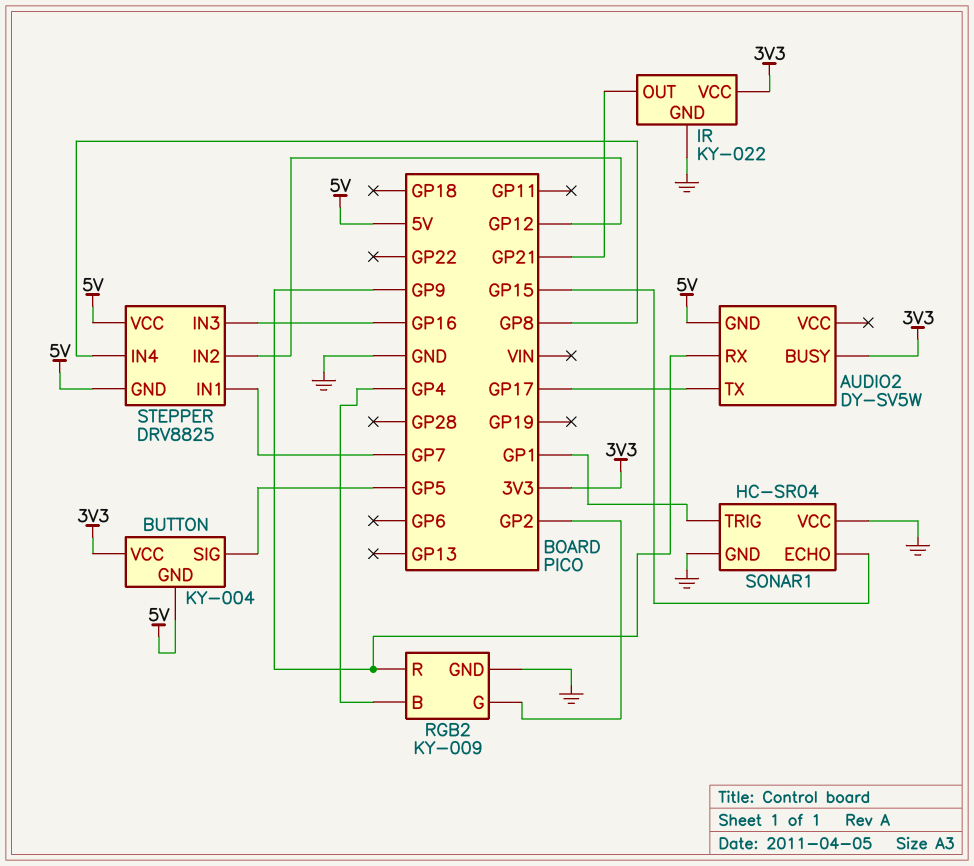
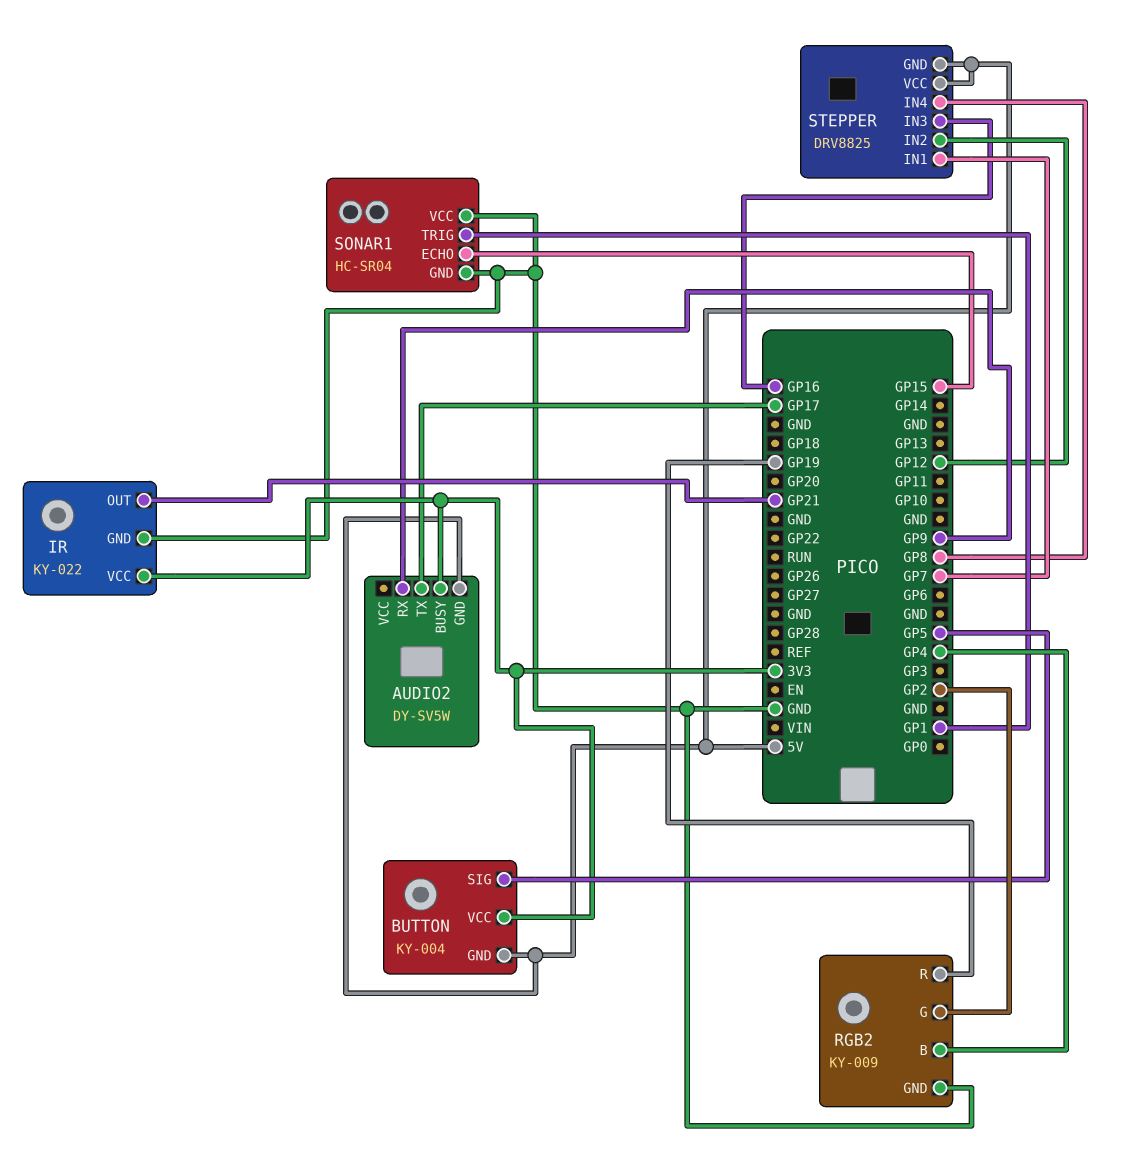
RGB2 pin R: GP9 -> GP19

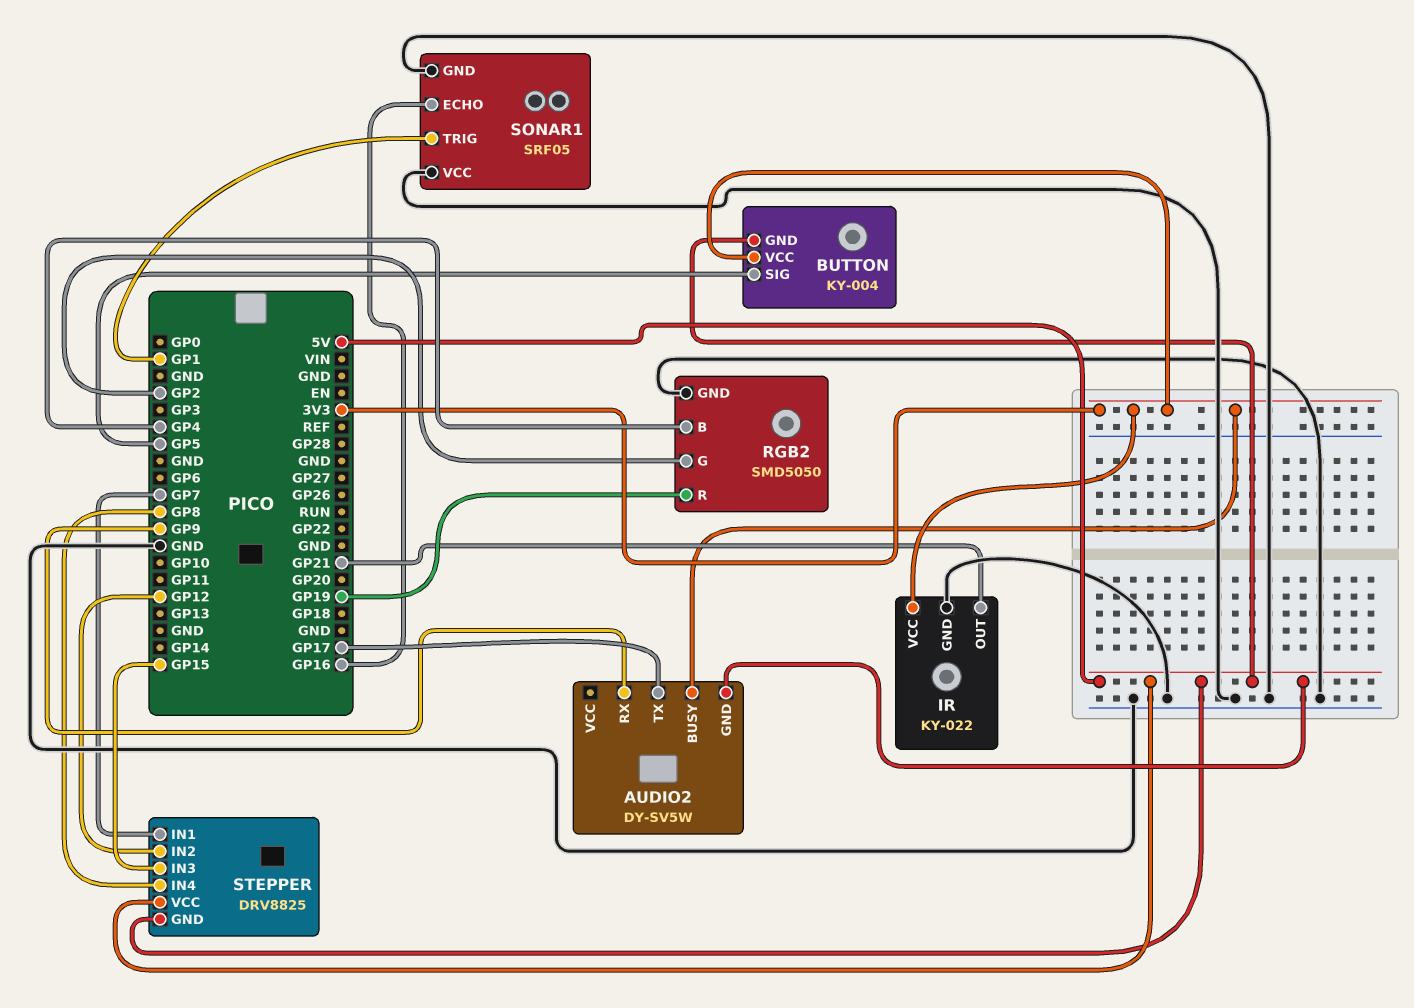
RGB2: KY-009 -> SMD5050
SONAR1: HC-SR04 -> SRF05
SONAR1 pin ECHO: GP15 -> GP16
STEPPER pin IN3: GP16 -> GP15

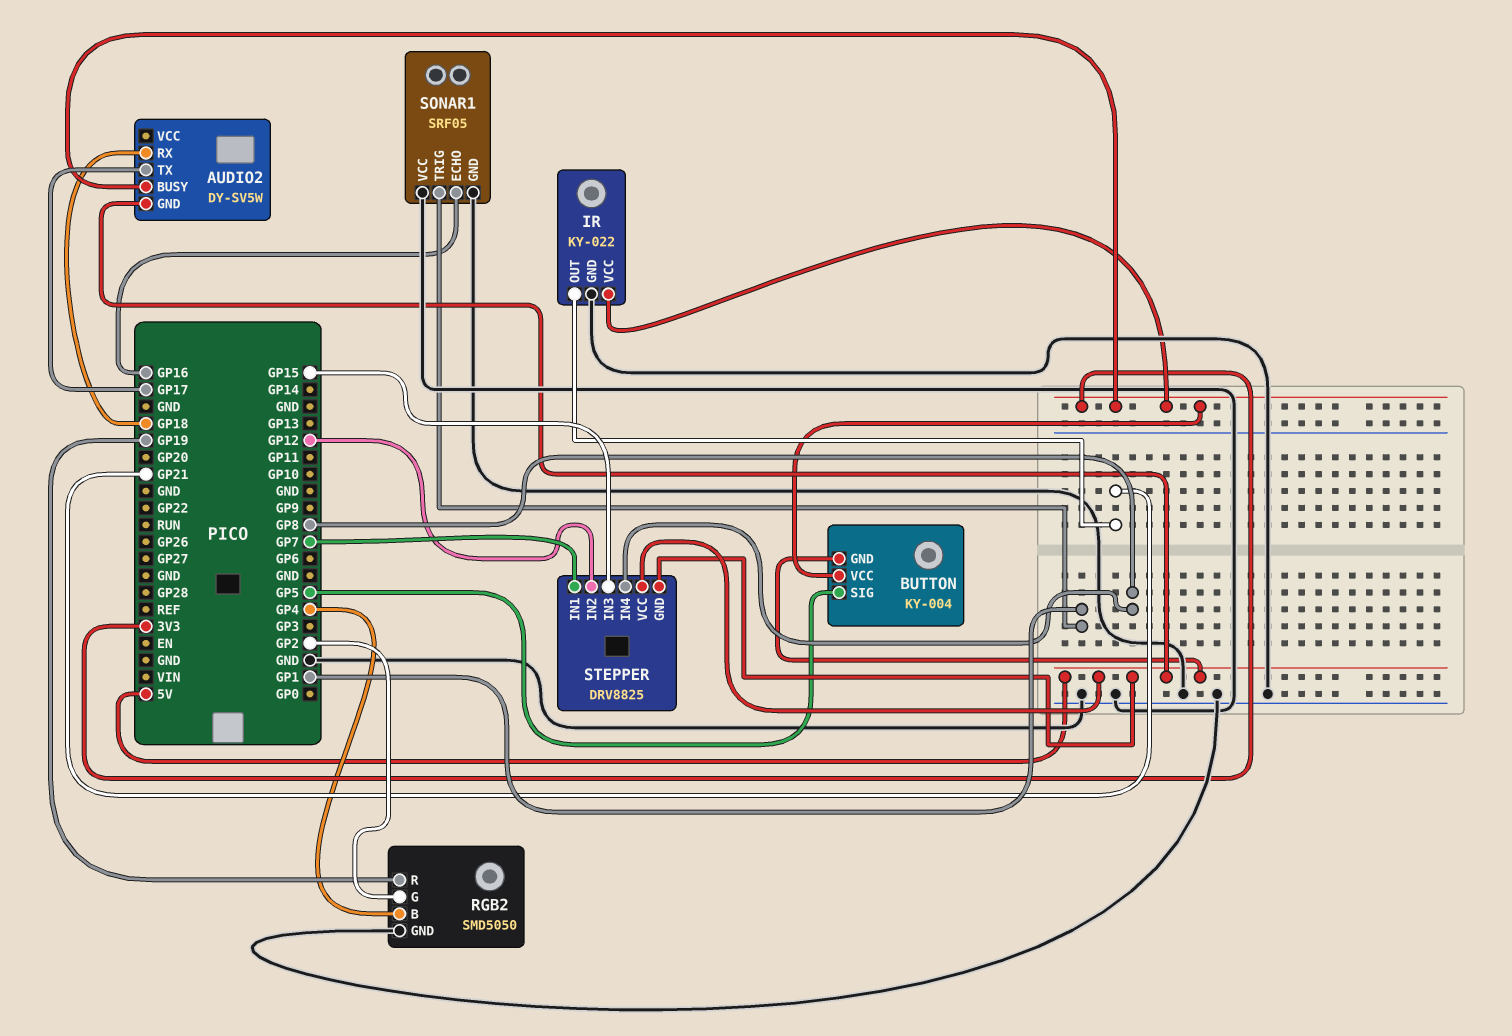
AUDIO2 pin RX: GP9 -> GP18

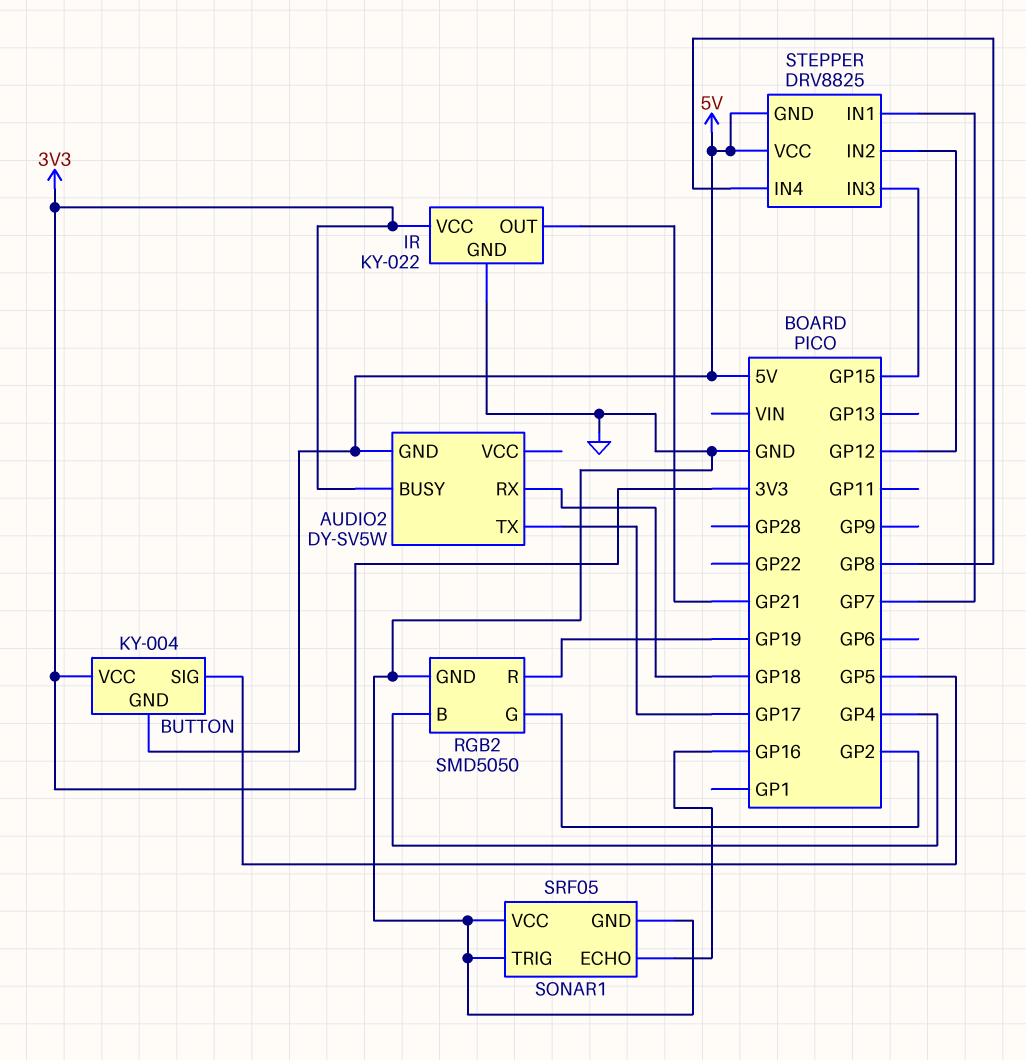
SONAR1 pin TRIG: GP1 -> GND

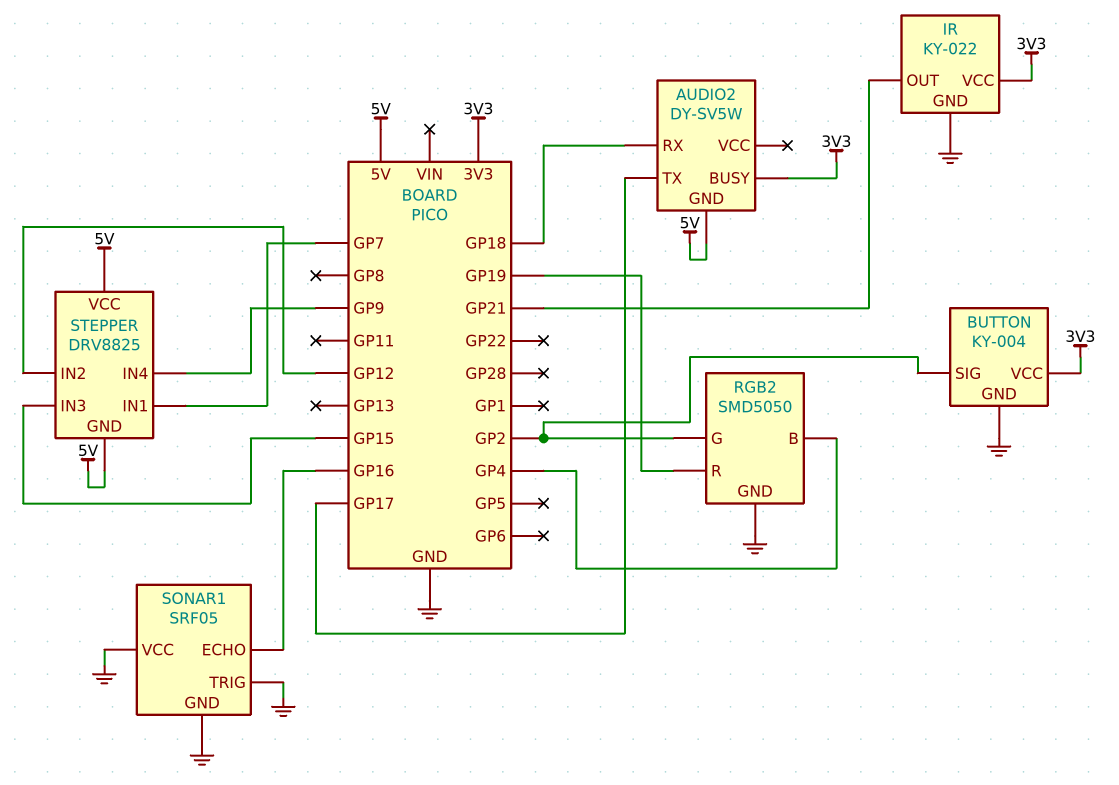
BUTTON pin GND: 5V -> GND
BUTTON pin SIG: GP5 -> GP2
STEPPER pin IN4: GP8 -> GP9

